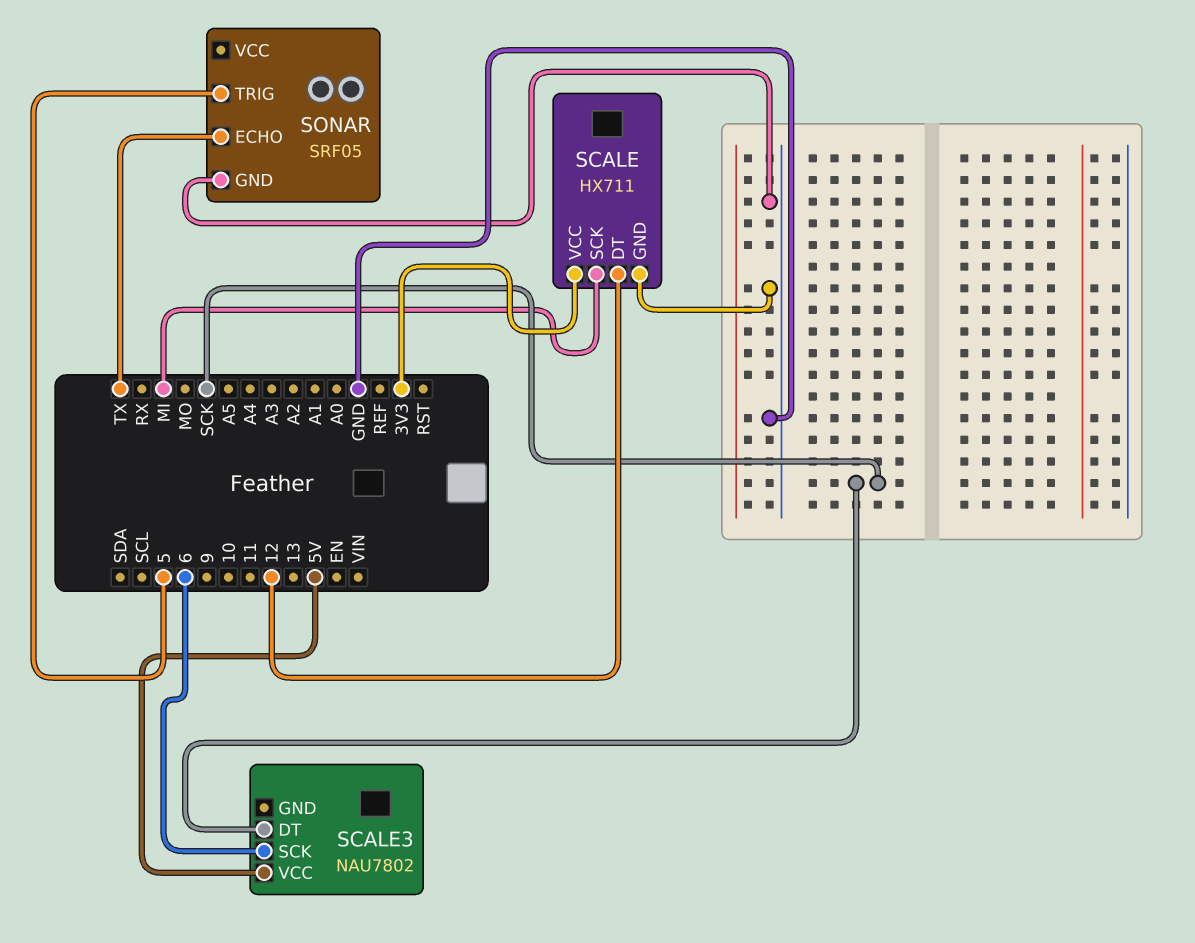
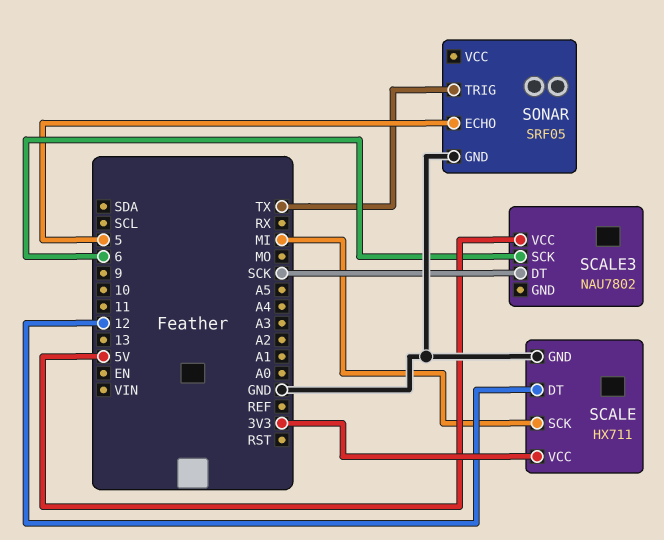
SONAR pin ECHO: TX -> 5
SONAR pin TRIG: 5 -> TX

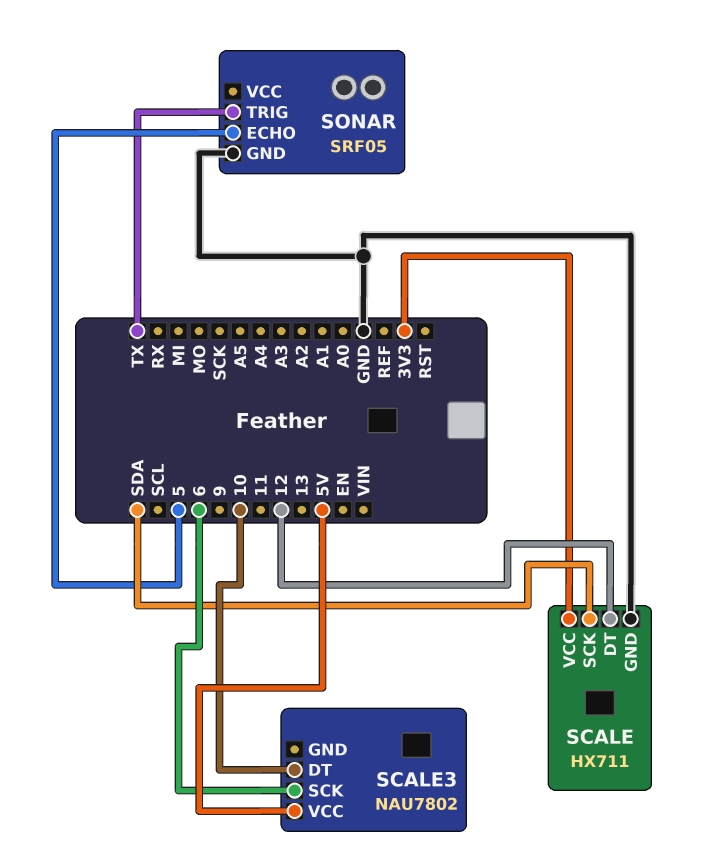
SCALE pin SCK: MI -> SDA
SCALE3 pin DT: SCK -> 10

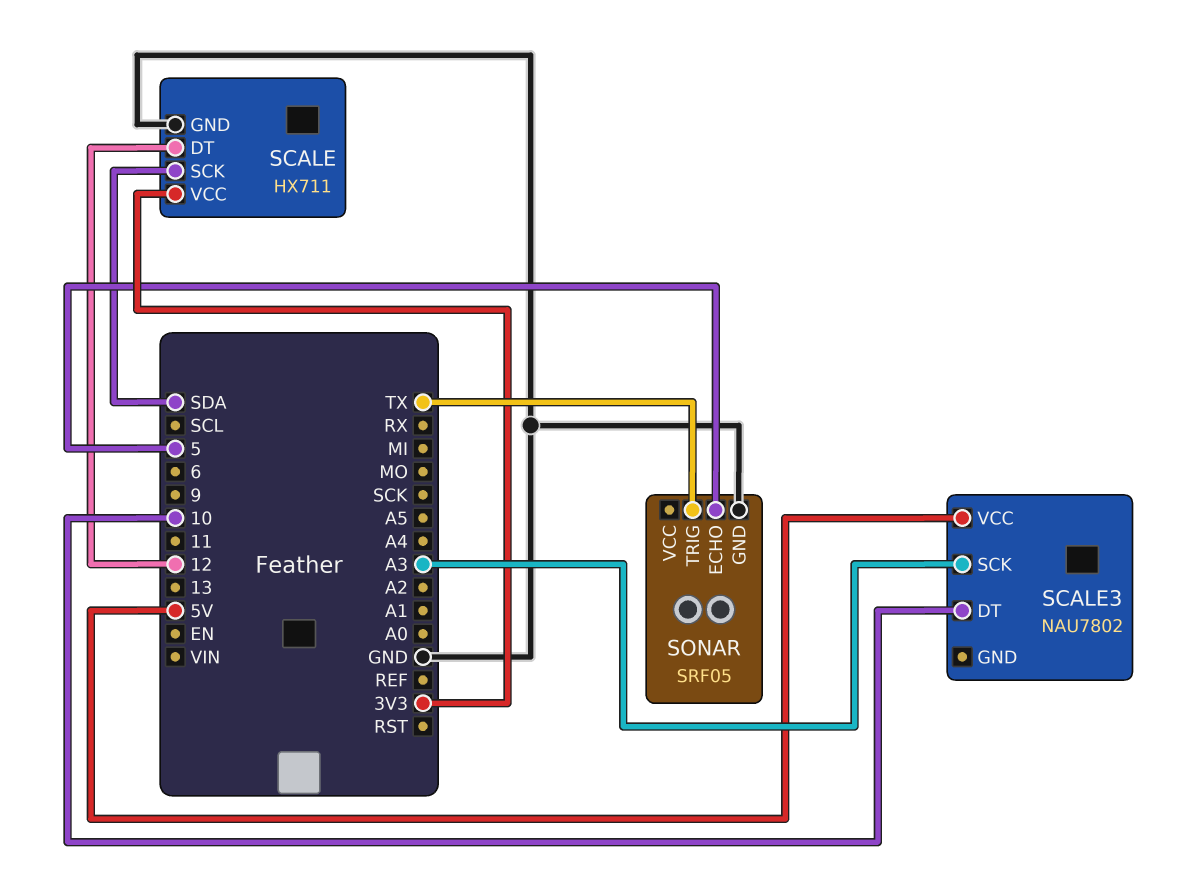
SCALE3 pin SCK: 6 -> A3

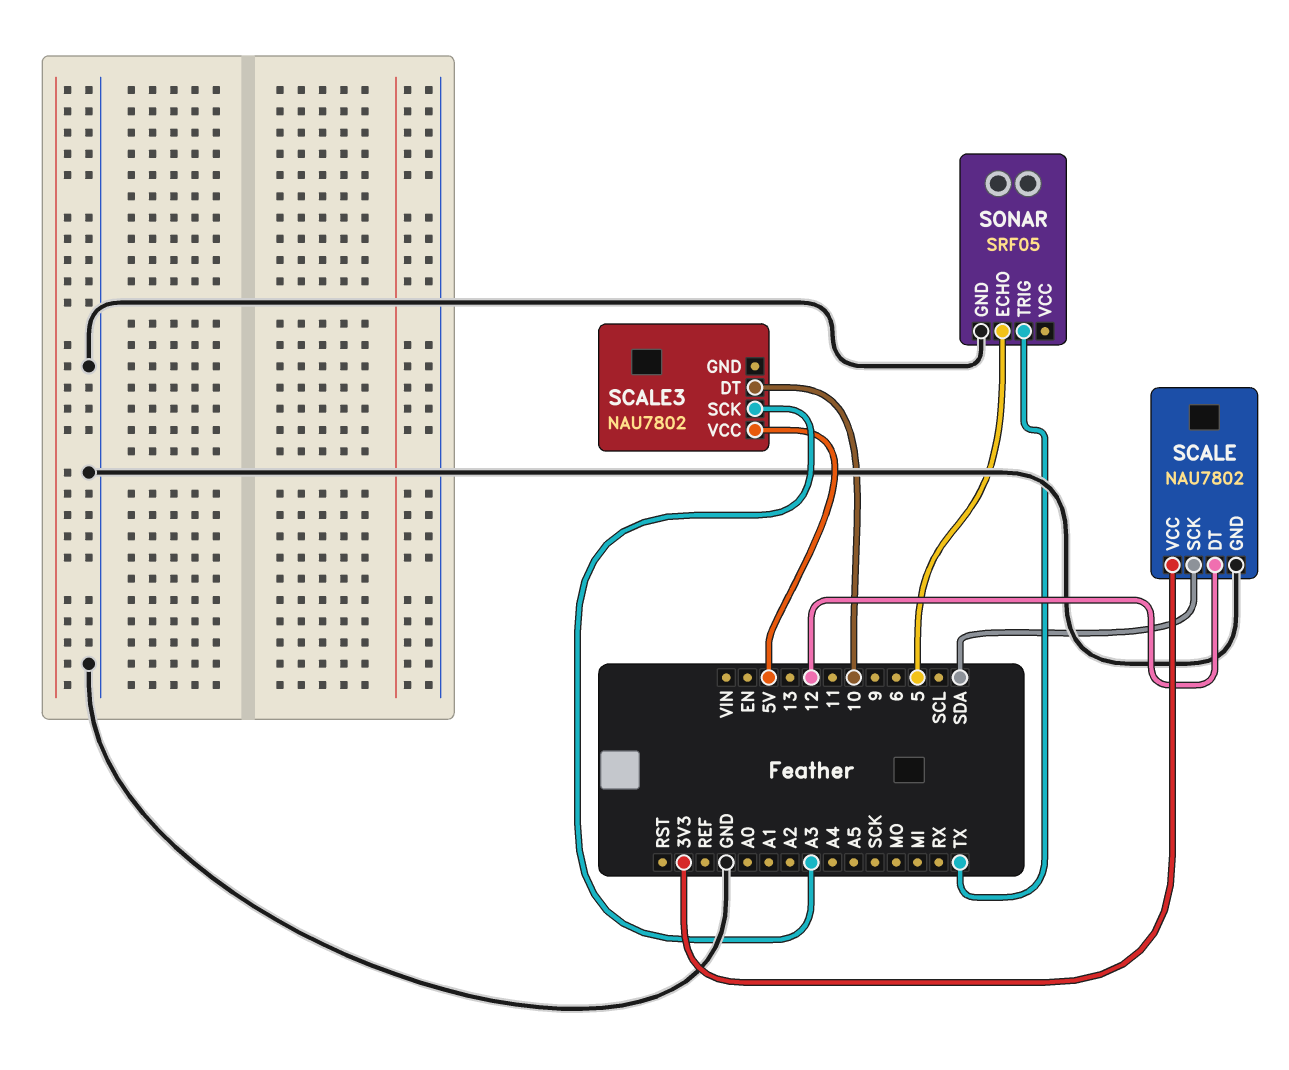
SCALE: HX711 -> NAU7802

